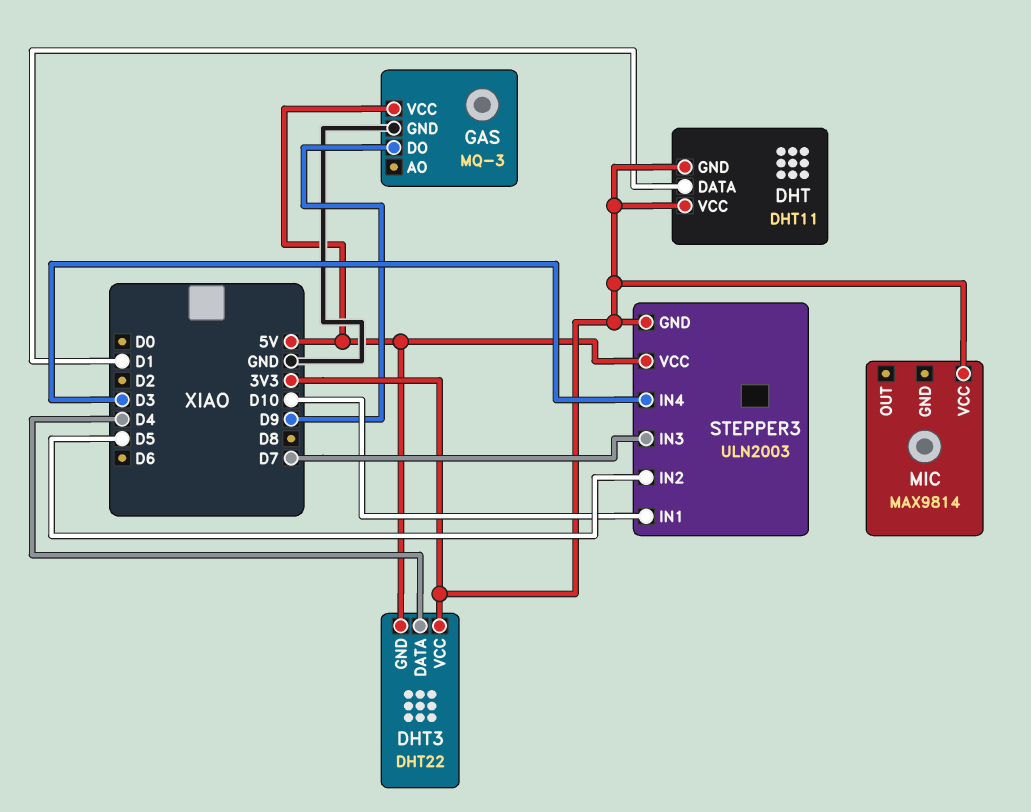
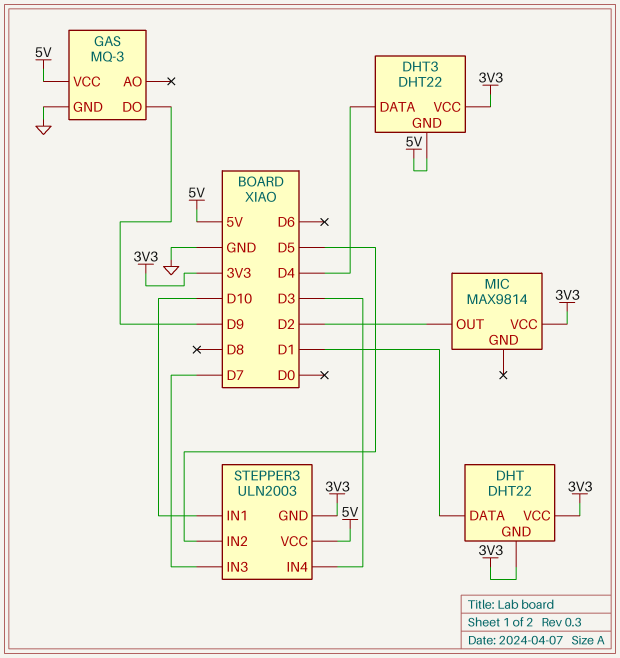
DHT: DHT11 -> DHT22
MIC pin OUT: none -> D2

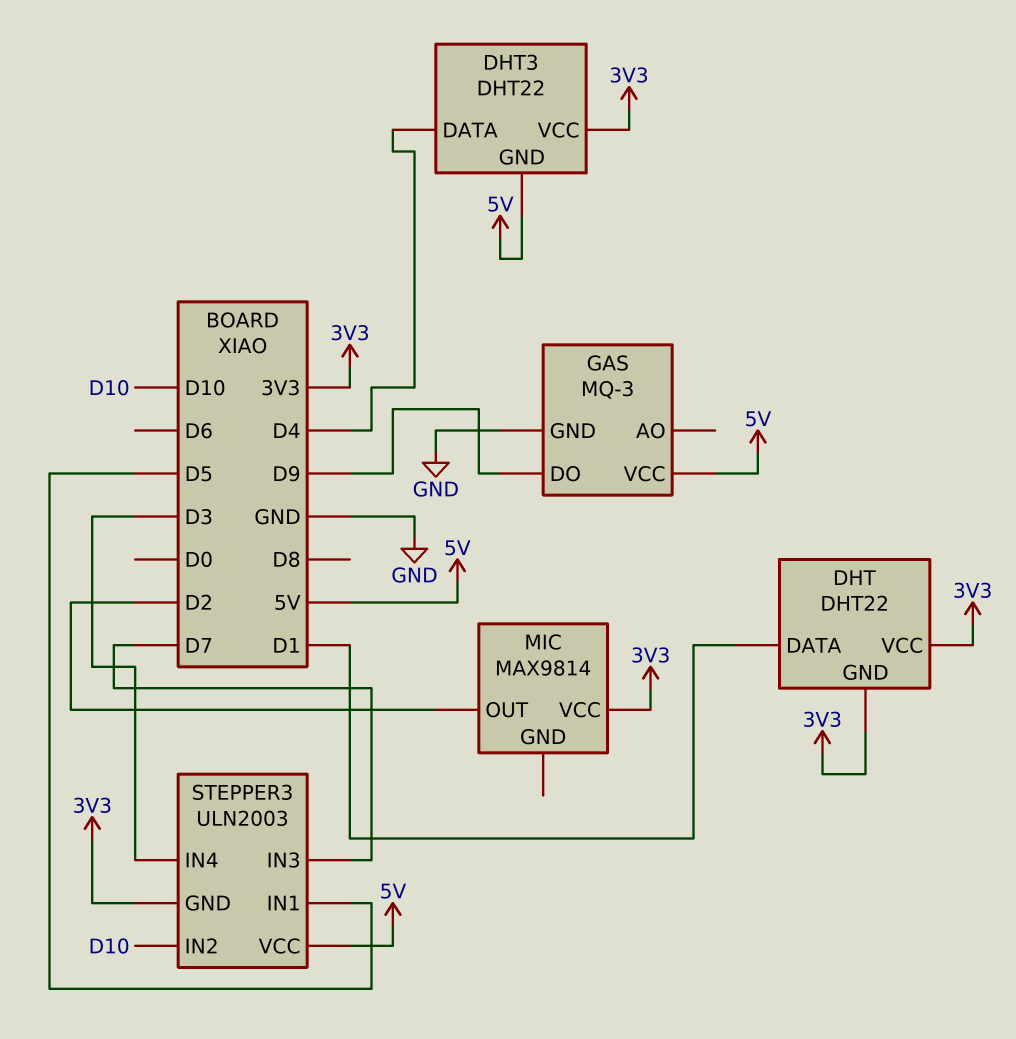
STEPPER3 pin IN1: D10 -> D5
STEPPER3 pin IN2: D5 -> D10

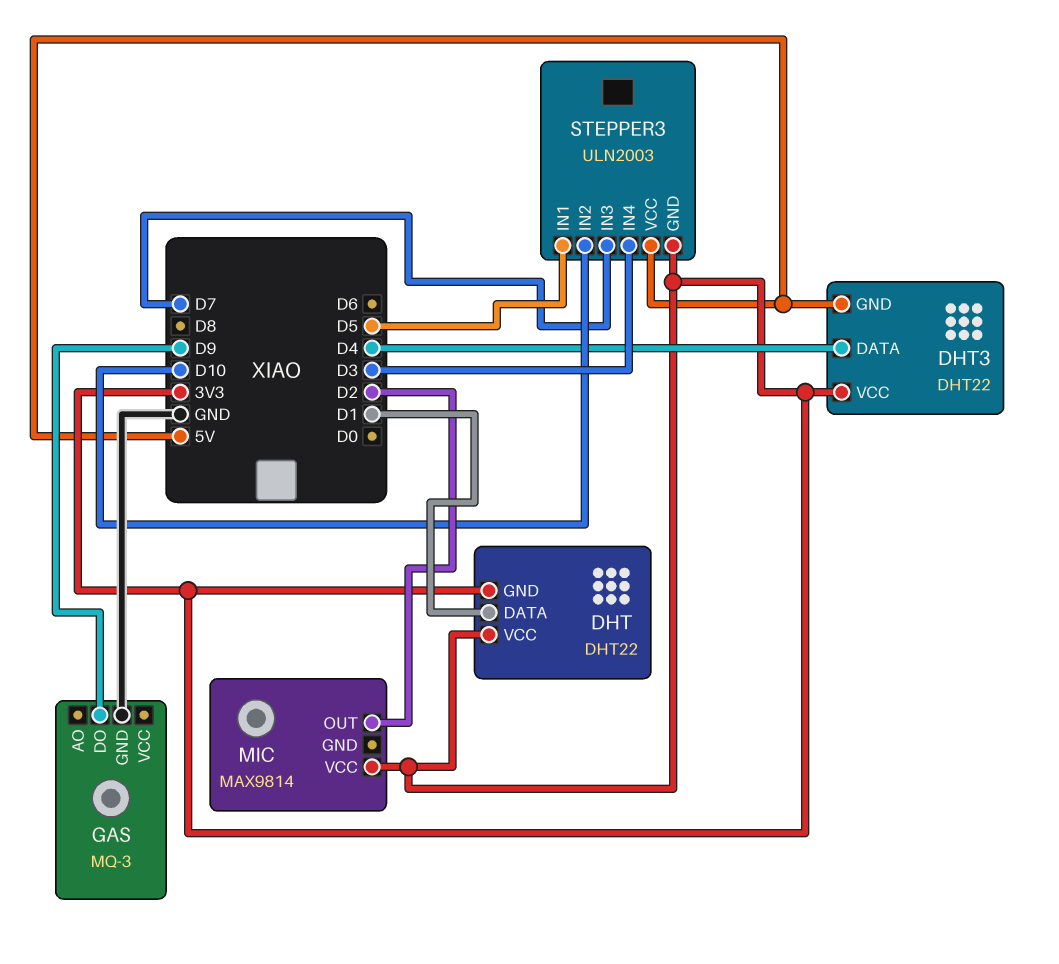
GAS pin VCC: 5V -> none

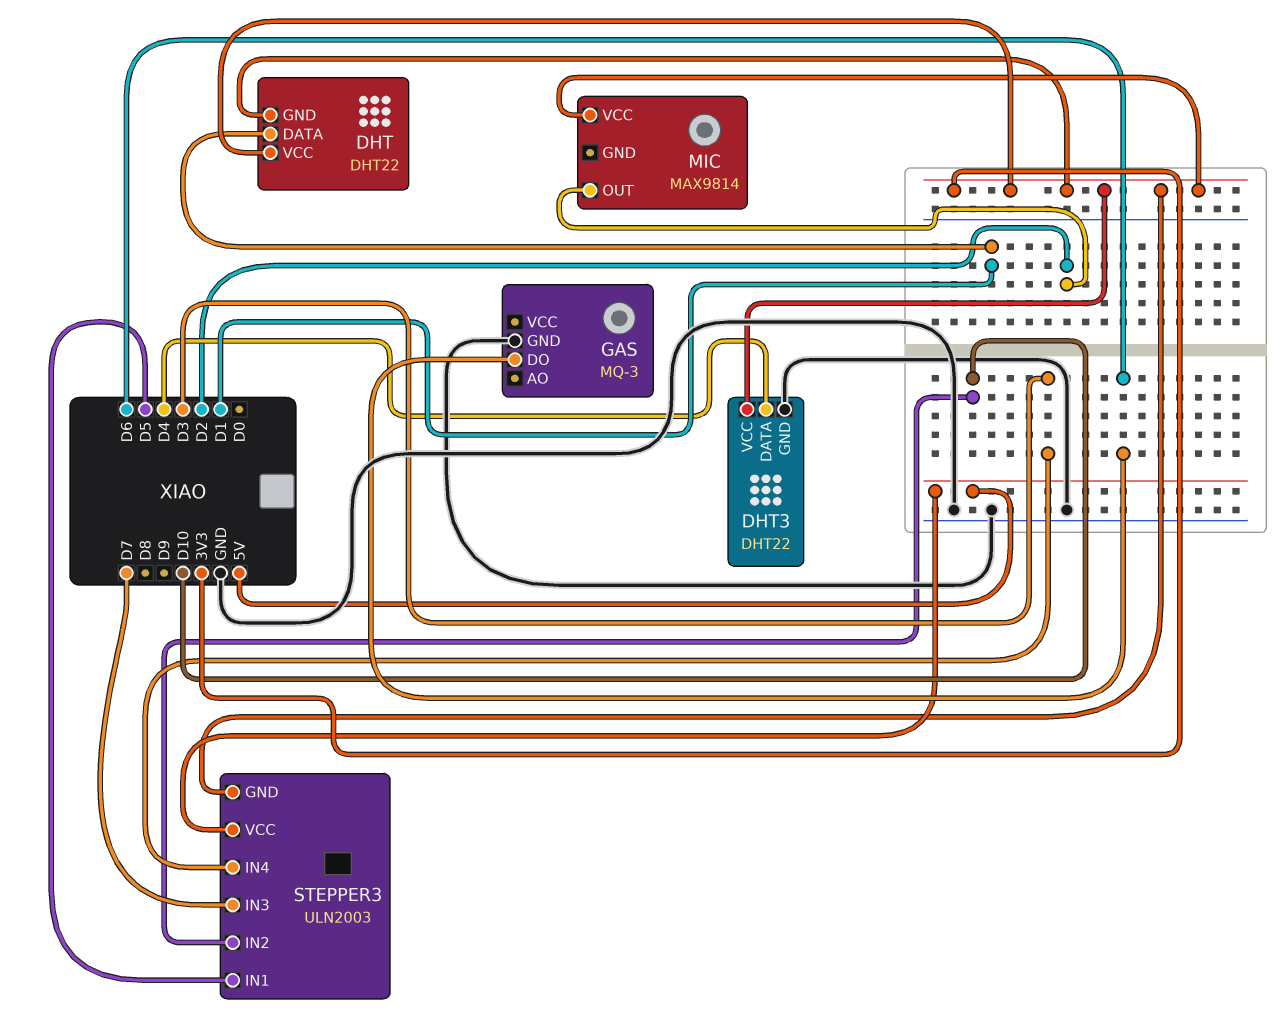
DHT3 pin GND: 5V -> GND
GAS pin DO: D9 -> D6

